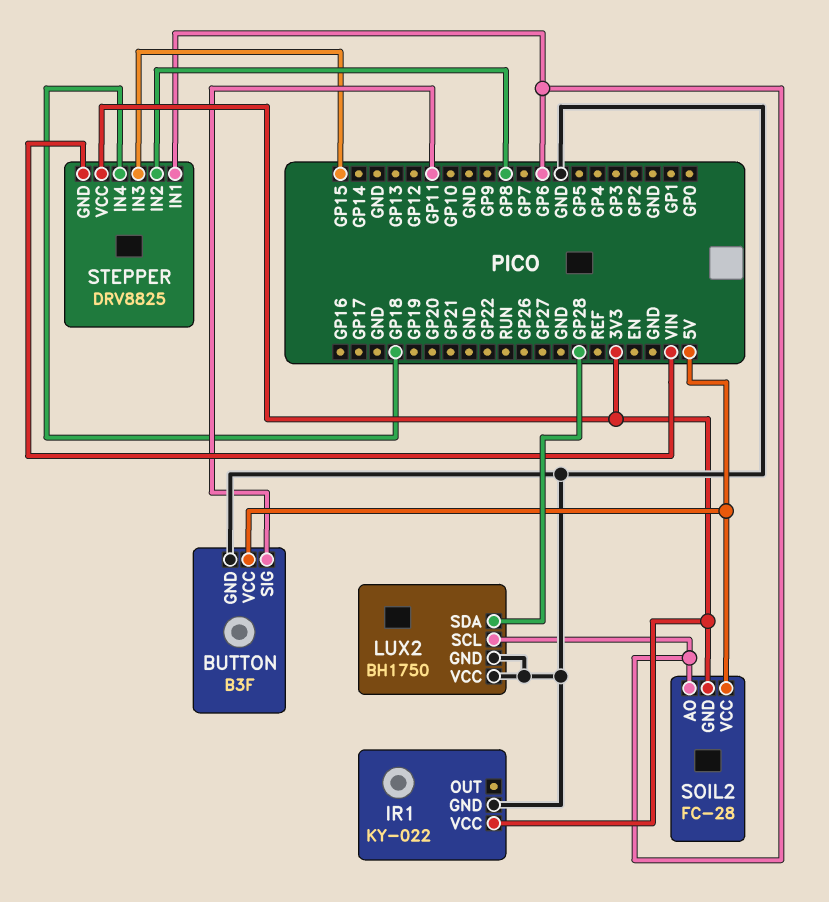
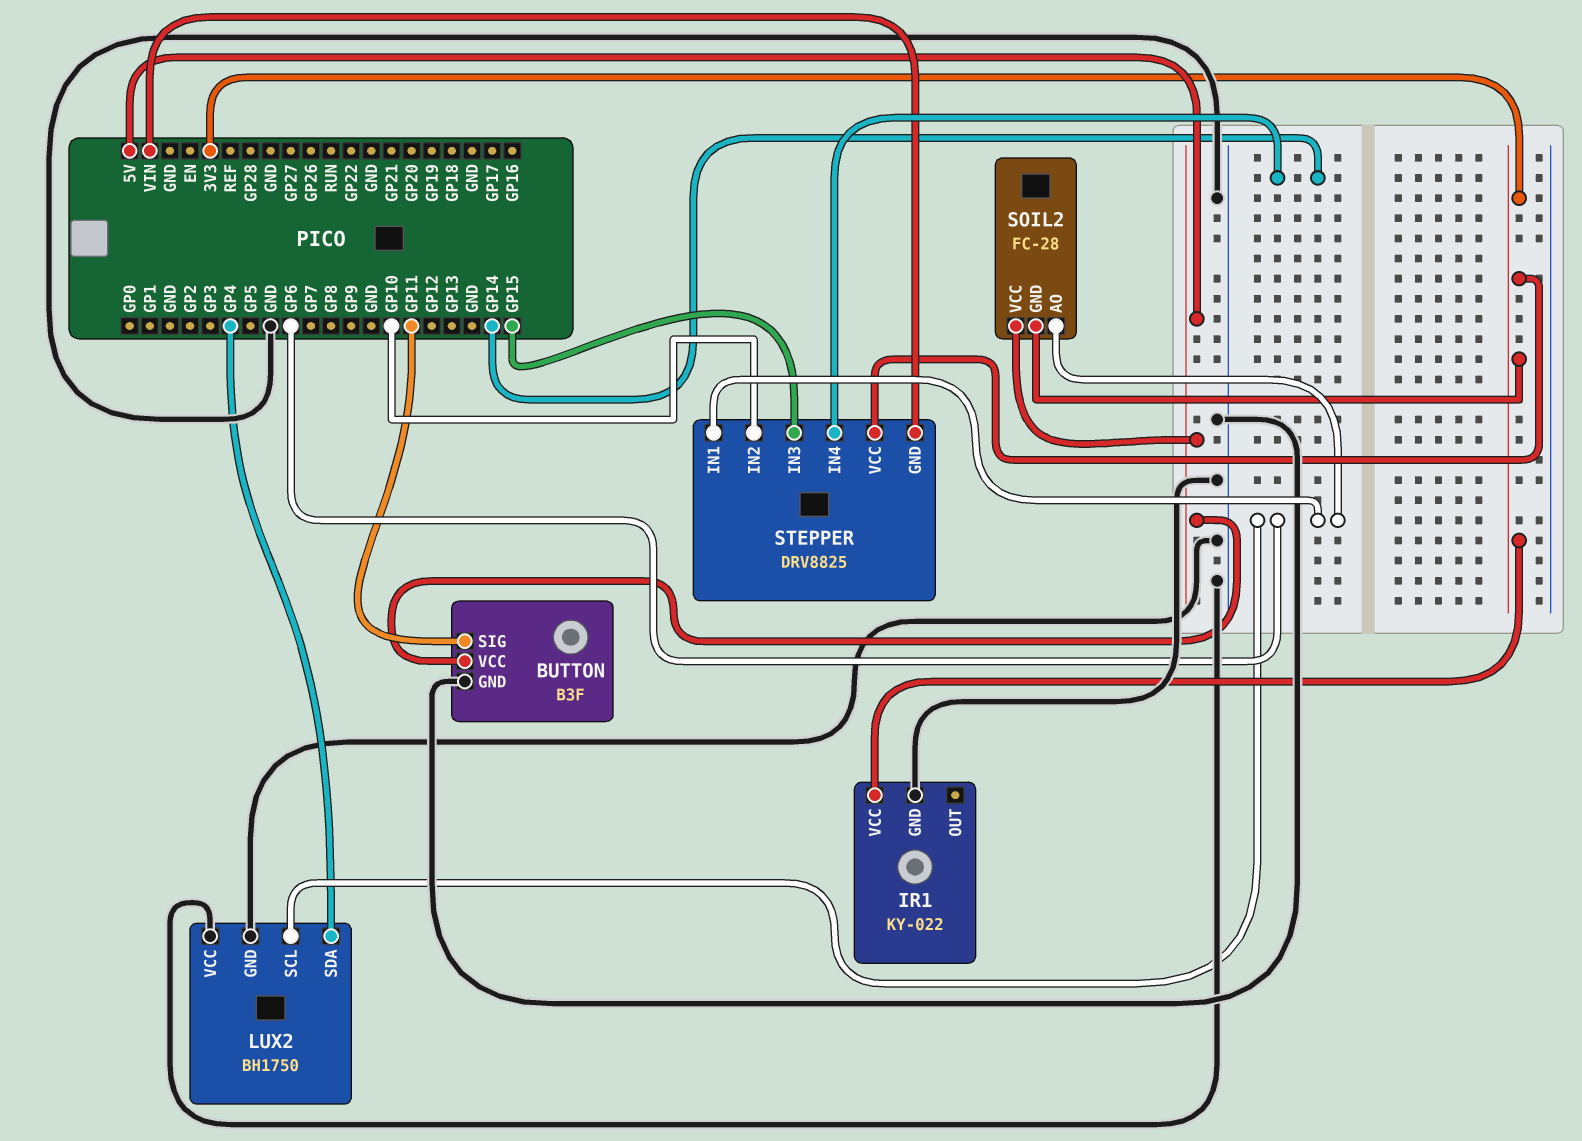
LUX2 pin SDA: GP28 -> GP4
STEPPER pin IN2: GP8 -> GP10
STEPPER pin IN4: GP18 -> GP14

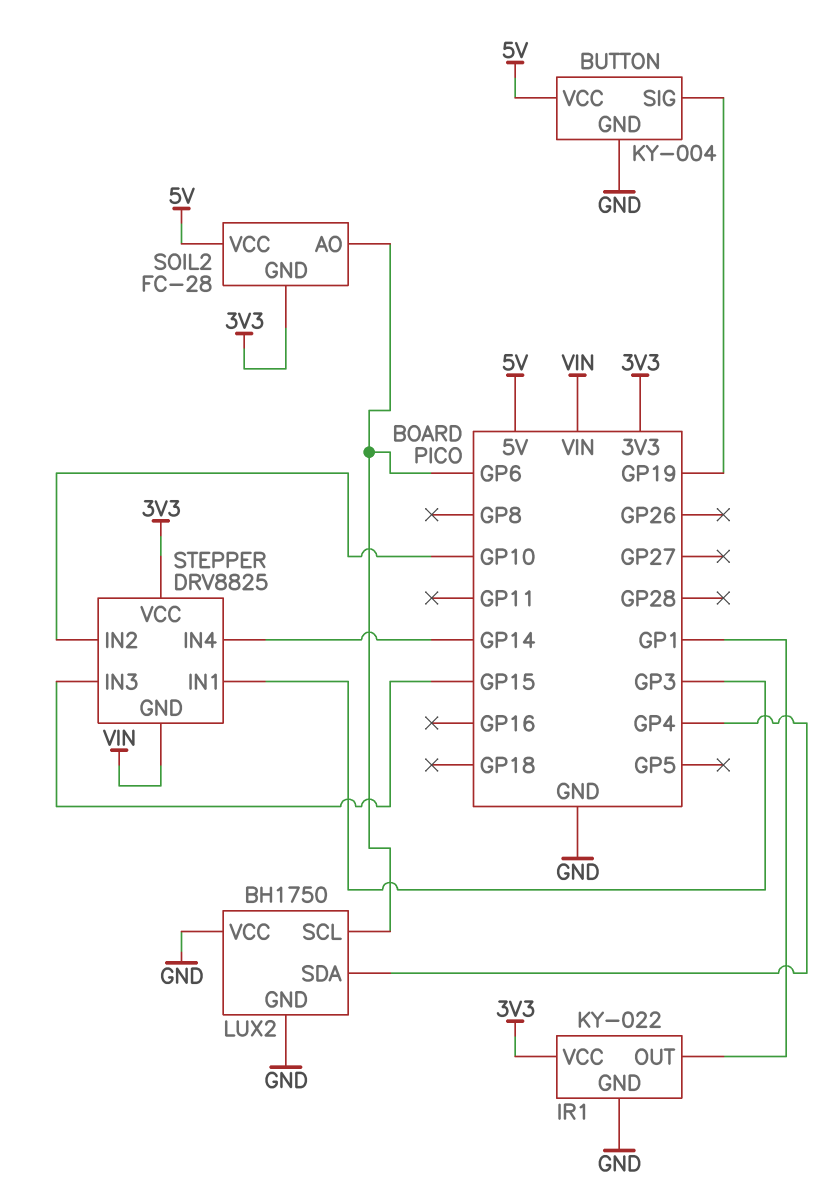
BUTTON: B3F -> KY-004
BUTTON pin SIG: GP11 -> GP19
IR1 pin OUT: none -> GP1
STEPPER pin IN1: GP6 -> GP3

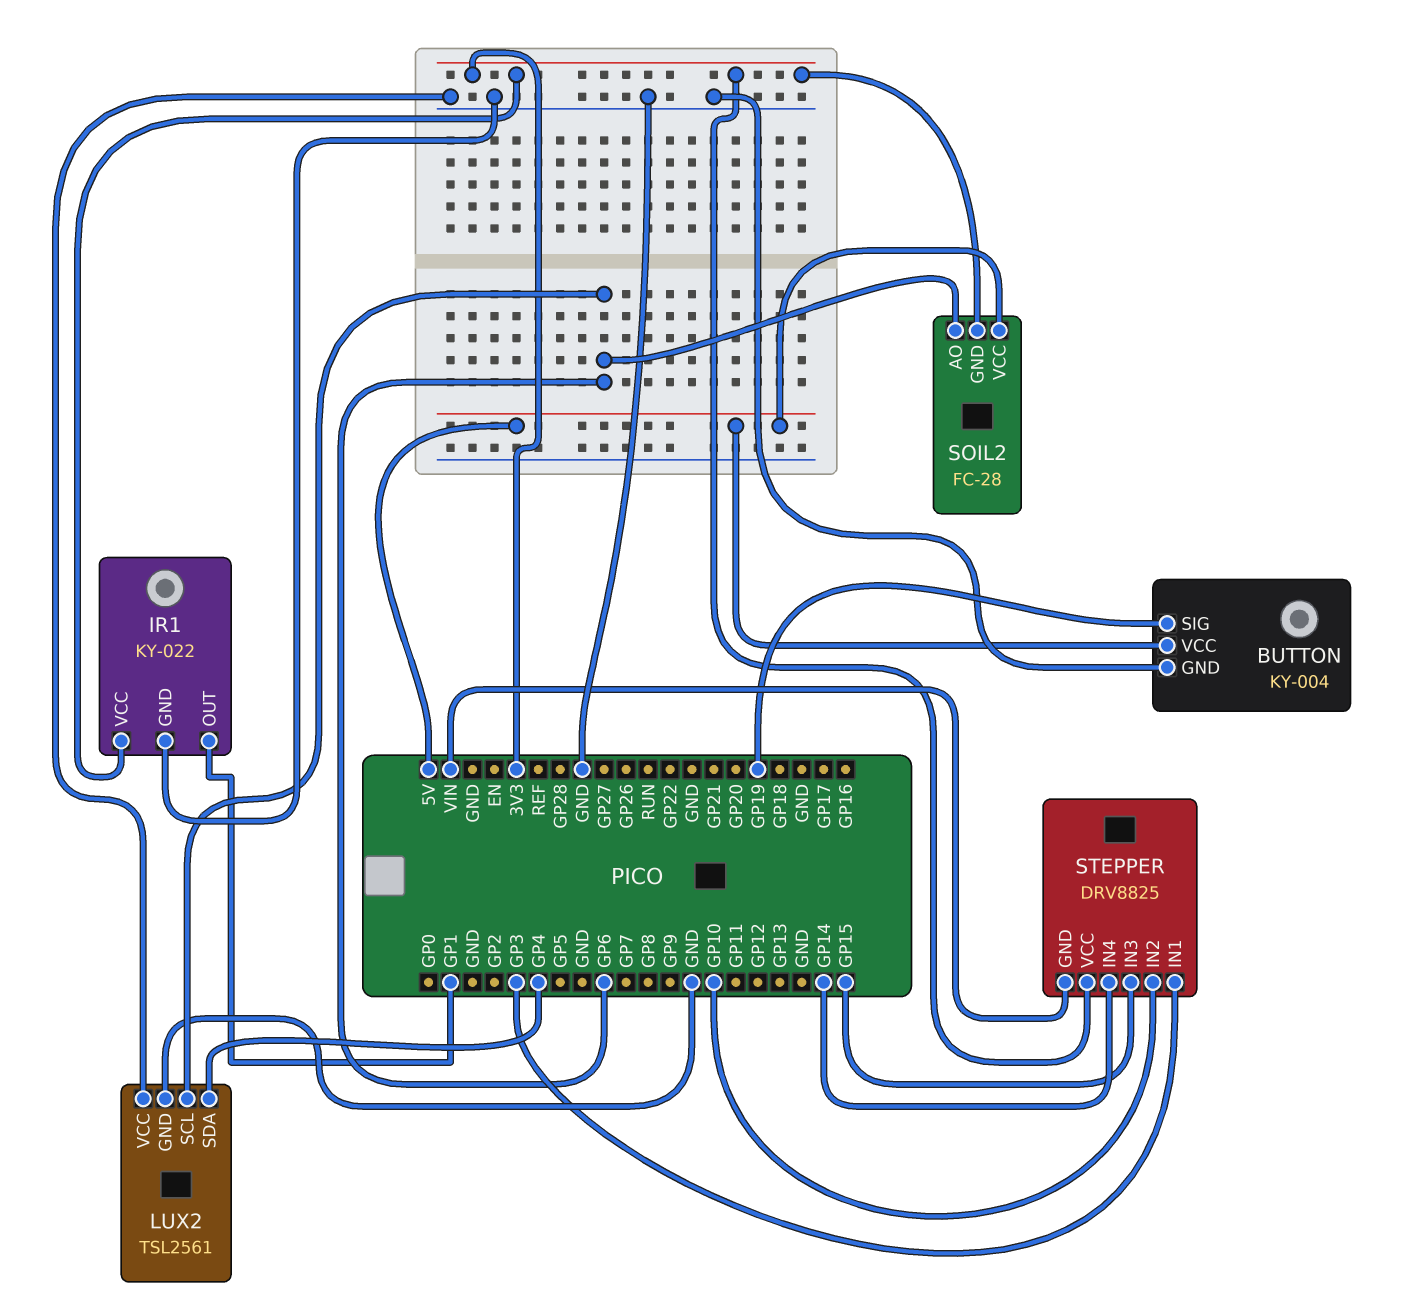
LUX2: BH1750 -> TSL2561

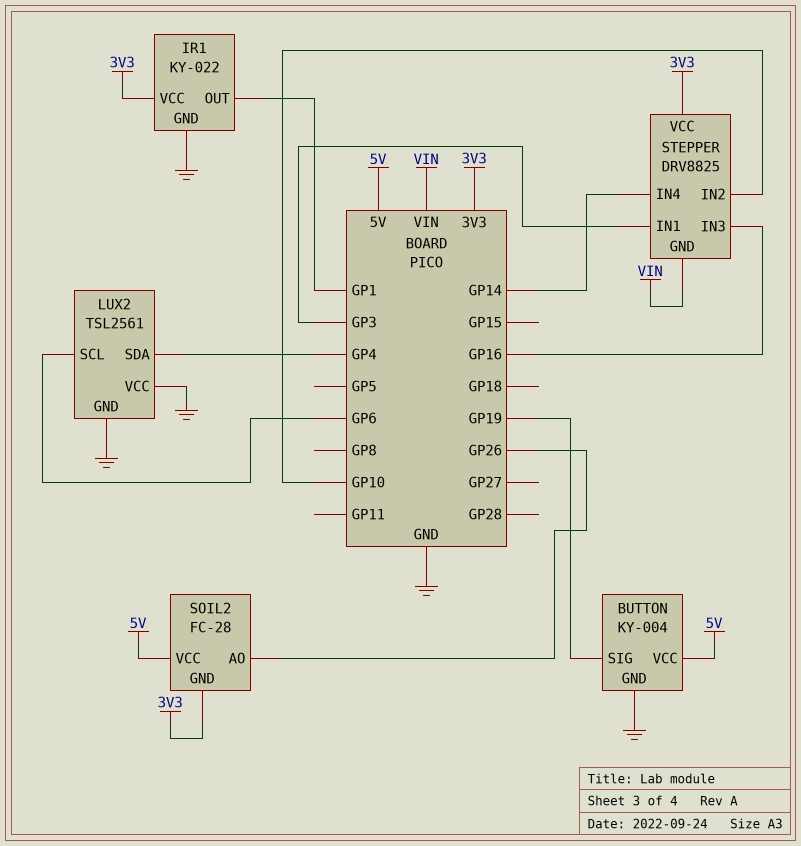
SOIL2 pin AO: GP6 -> GP26
STEPPER pin IN3: GP15 -> GP16

